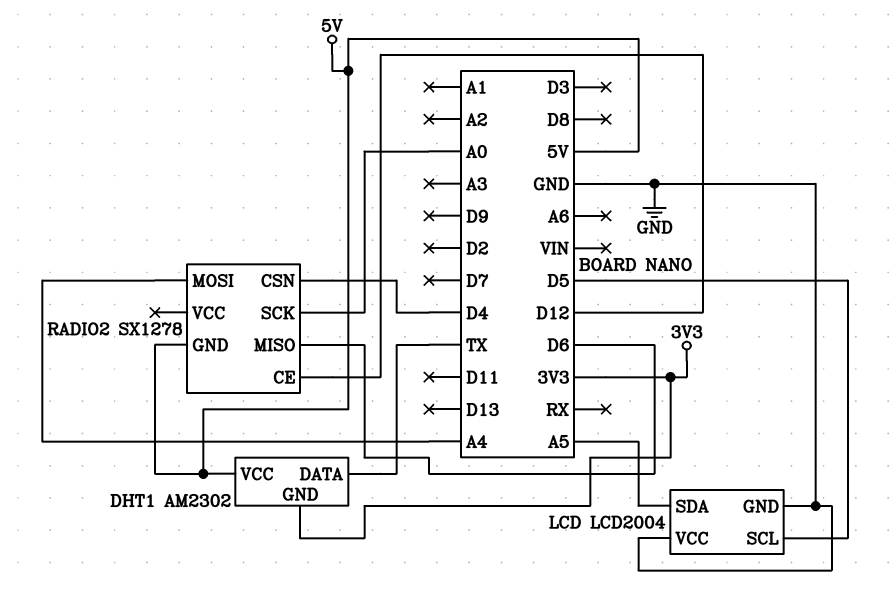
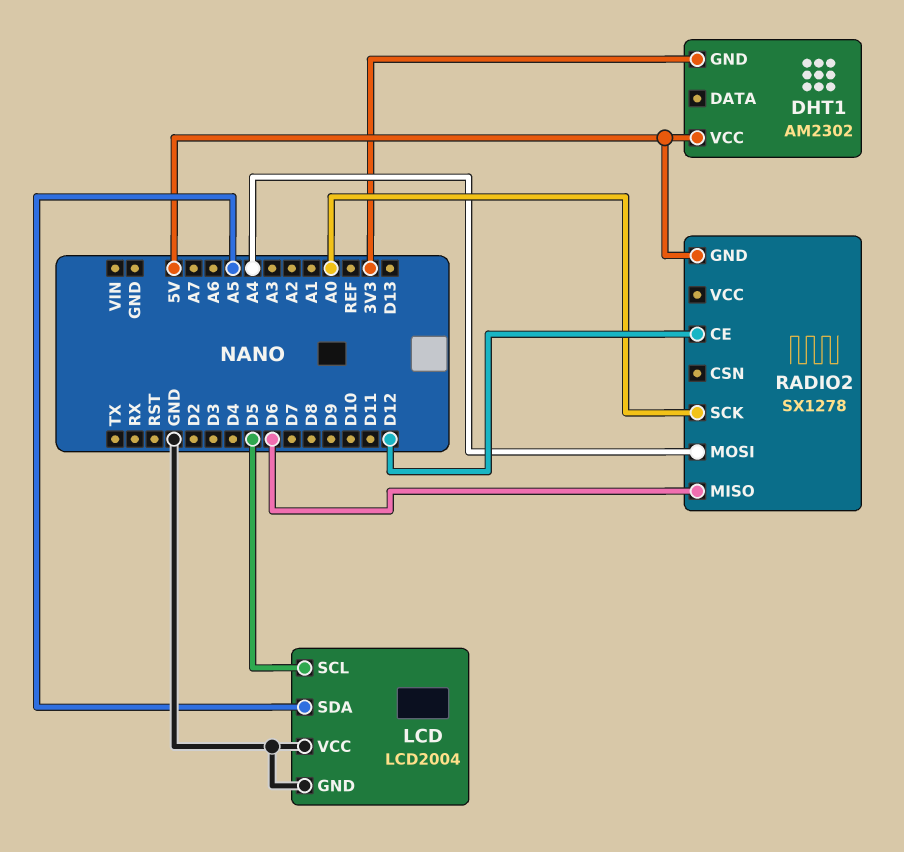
DHT1 pin DATA: TX -> none
RADIO2 pin CSN: D4 -> none

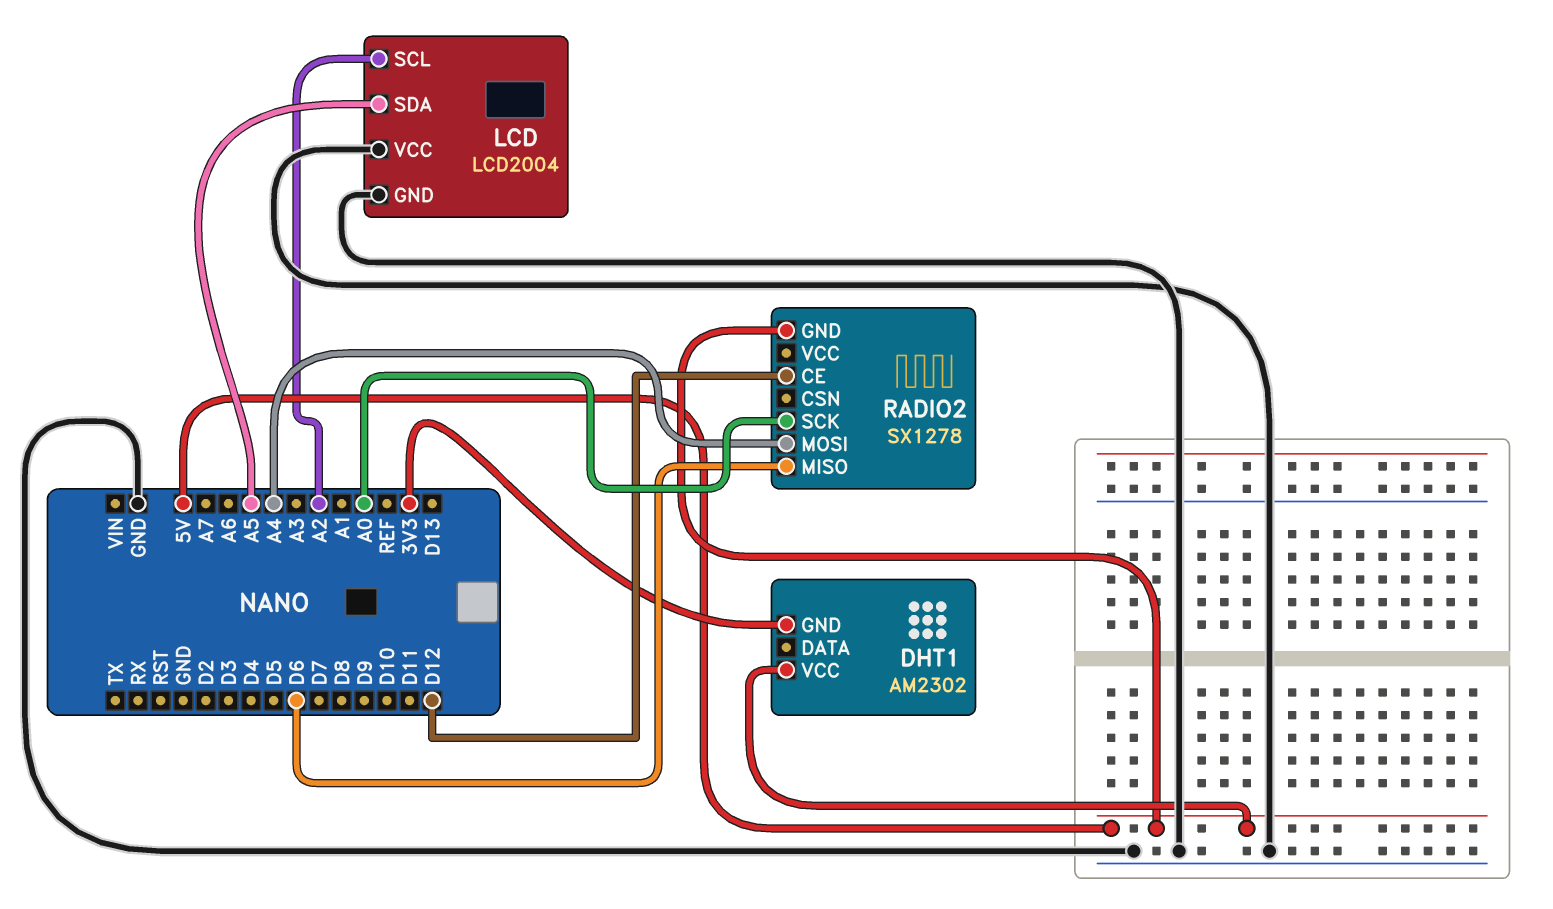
LCD pin SCL: D5 -> A2

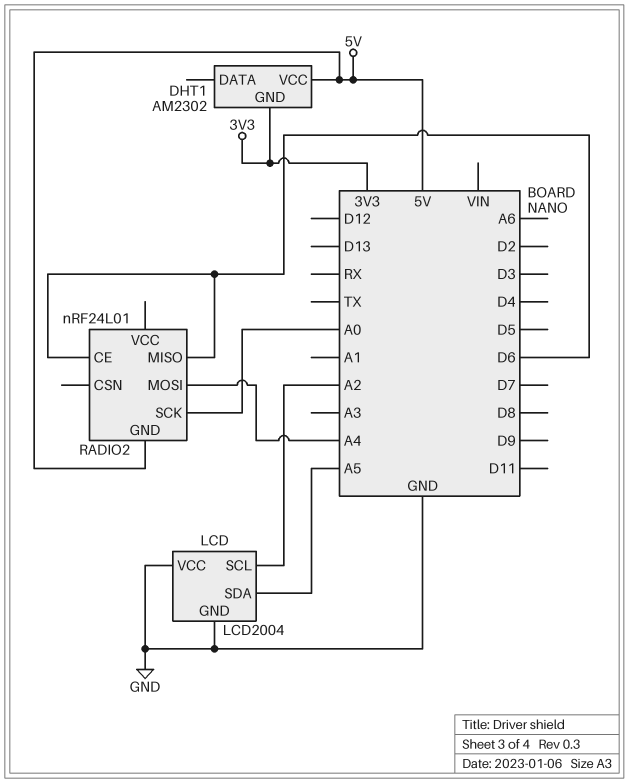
RADIO2: SX1278 -> nRF24L01
RADIO2 pin CE: D12 -> D6

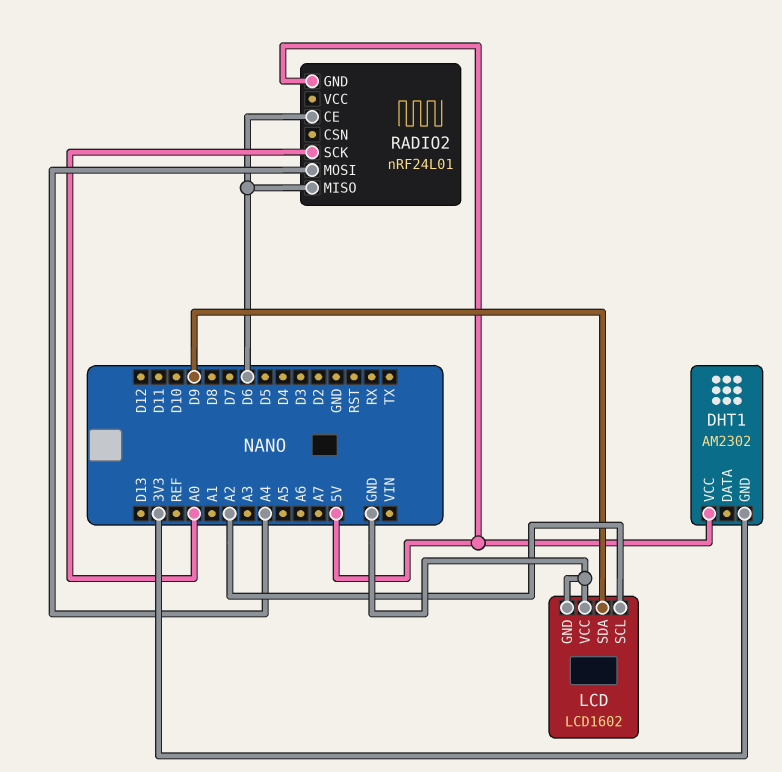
LCD: LCD2004 -> LCD1602
LCD pin SDA: A5 -> D9

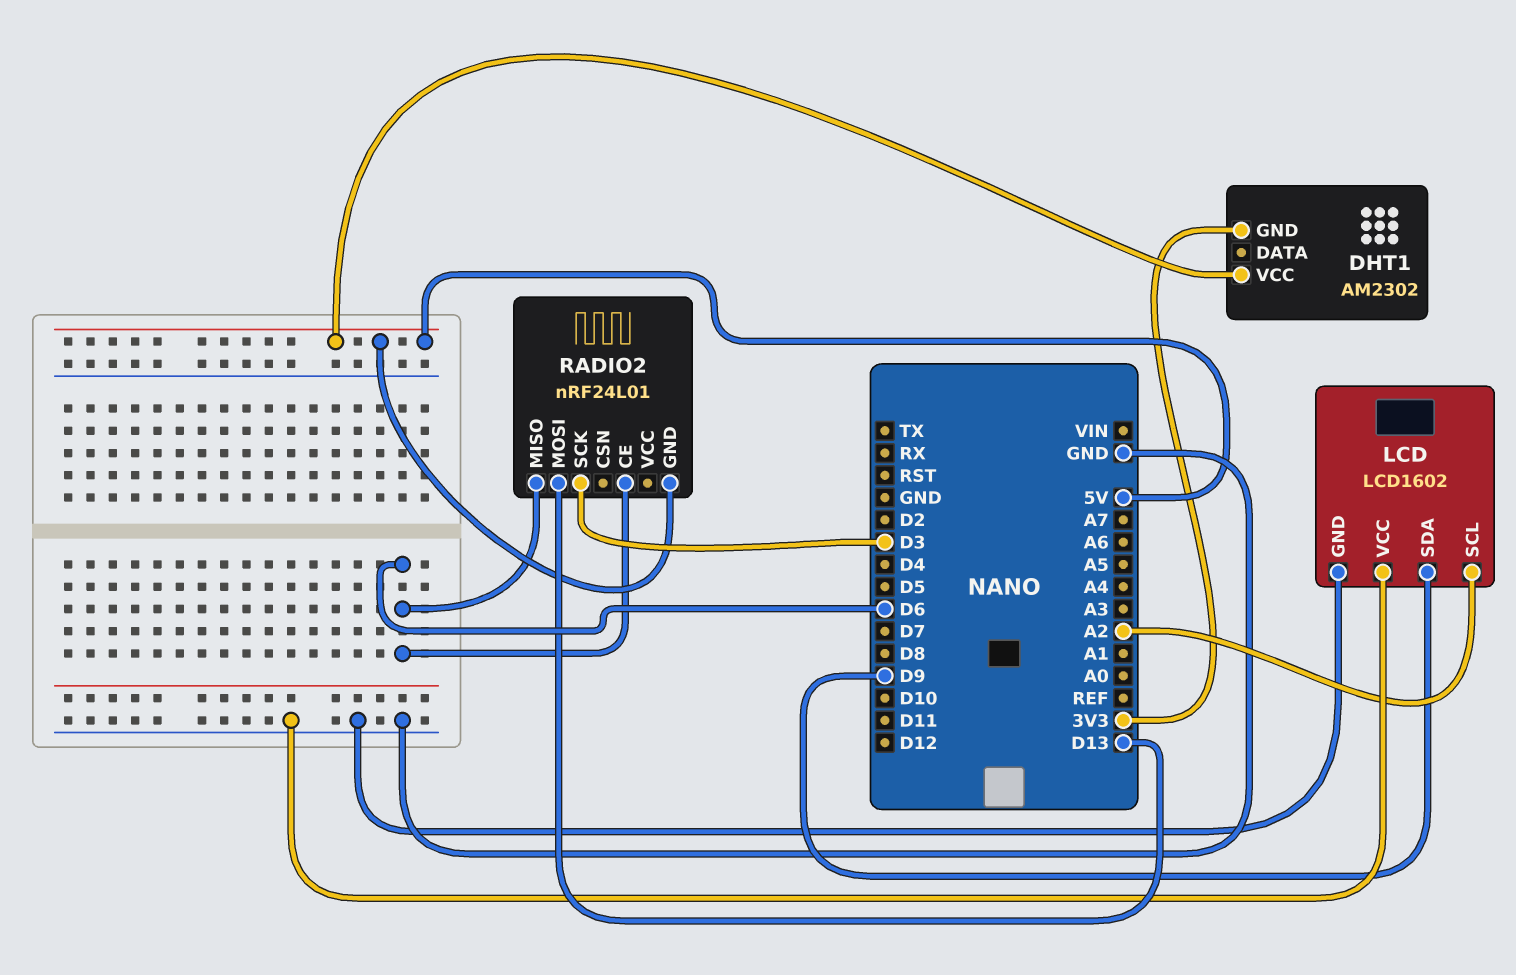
RADIO2 pin MOSI: A4 -> D13
RADIO2 pin SCK: A0 -> D3

